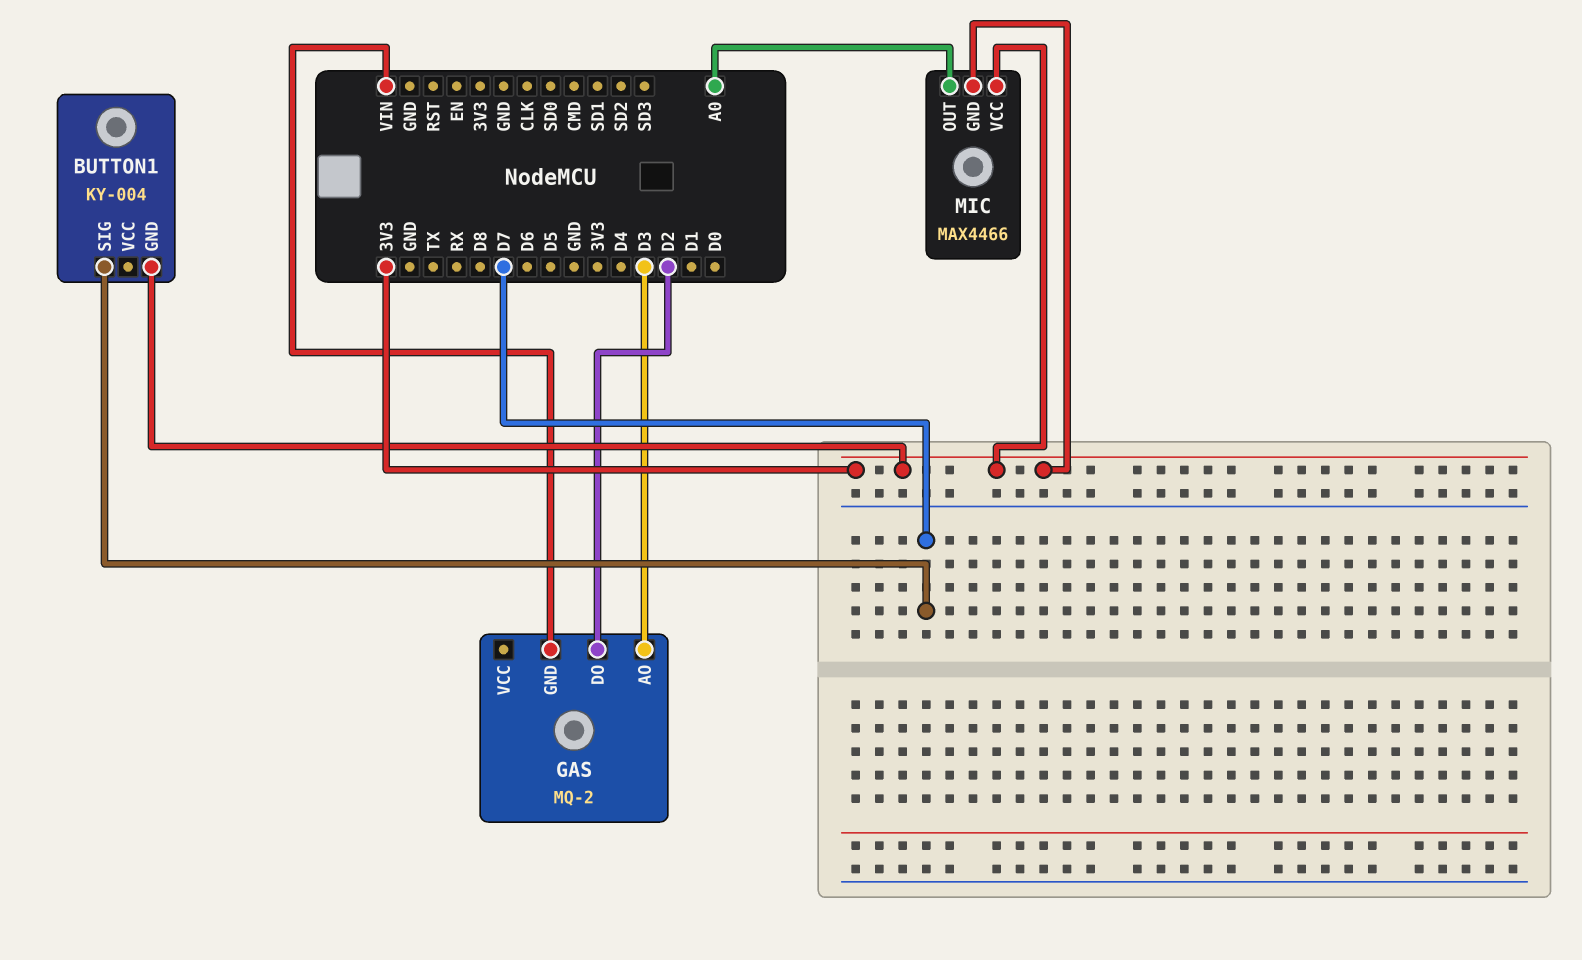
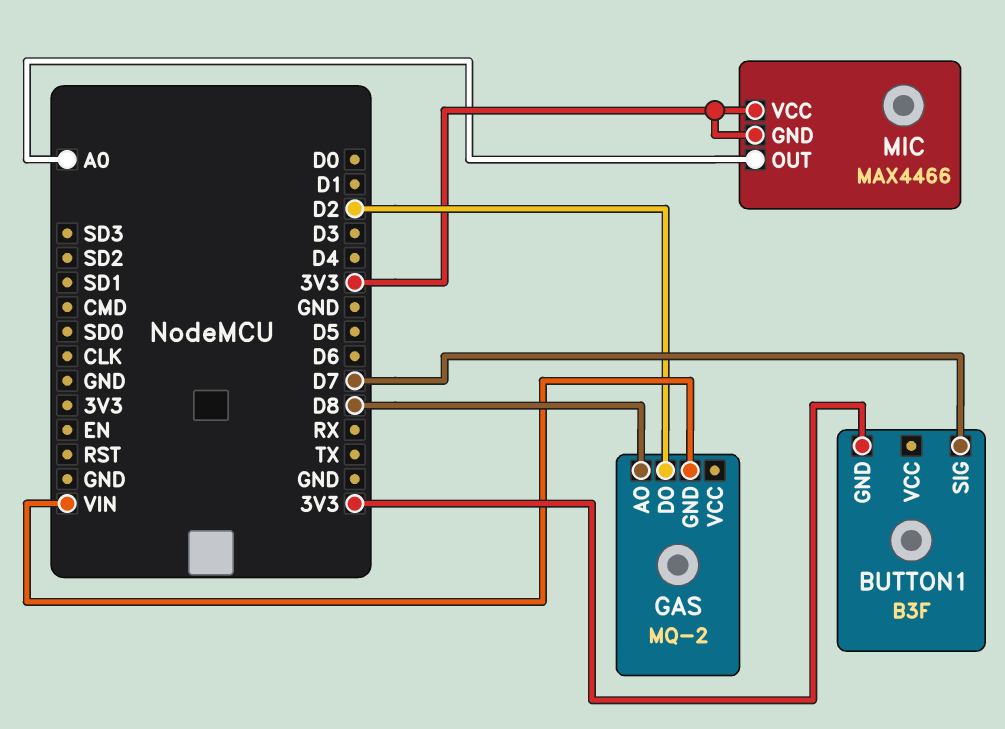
BUTTON1: KY-004 -> B3F
GAS pin AO: D3 -> D8

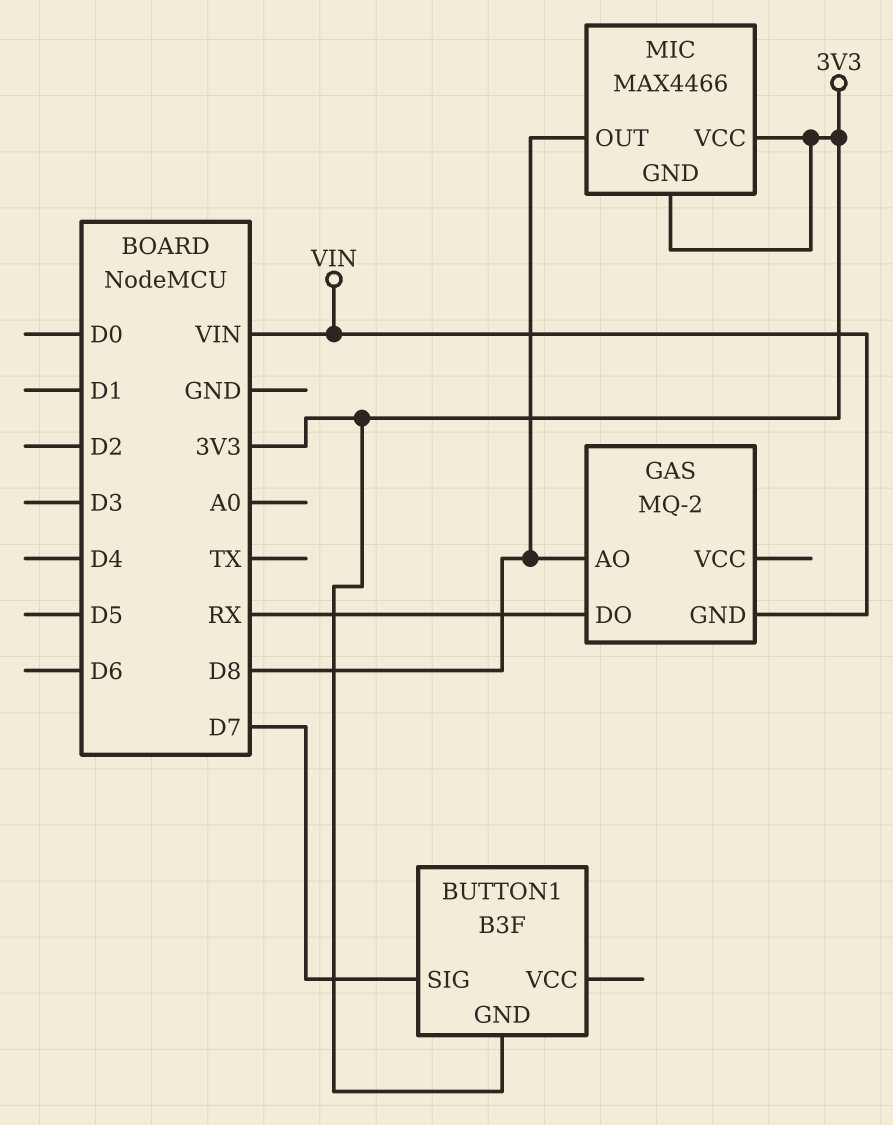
GAS pin DO: D2 -> RX
MIC pin OUT: A0 -> D8

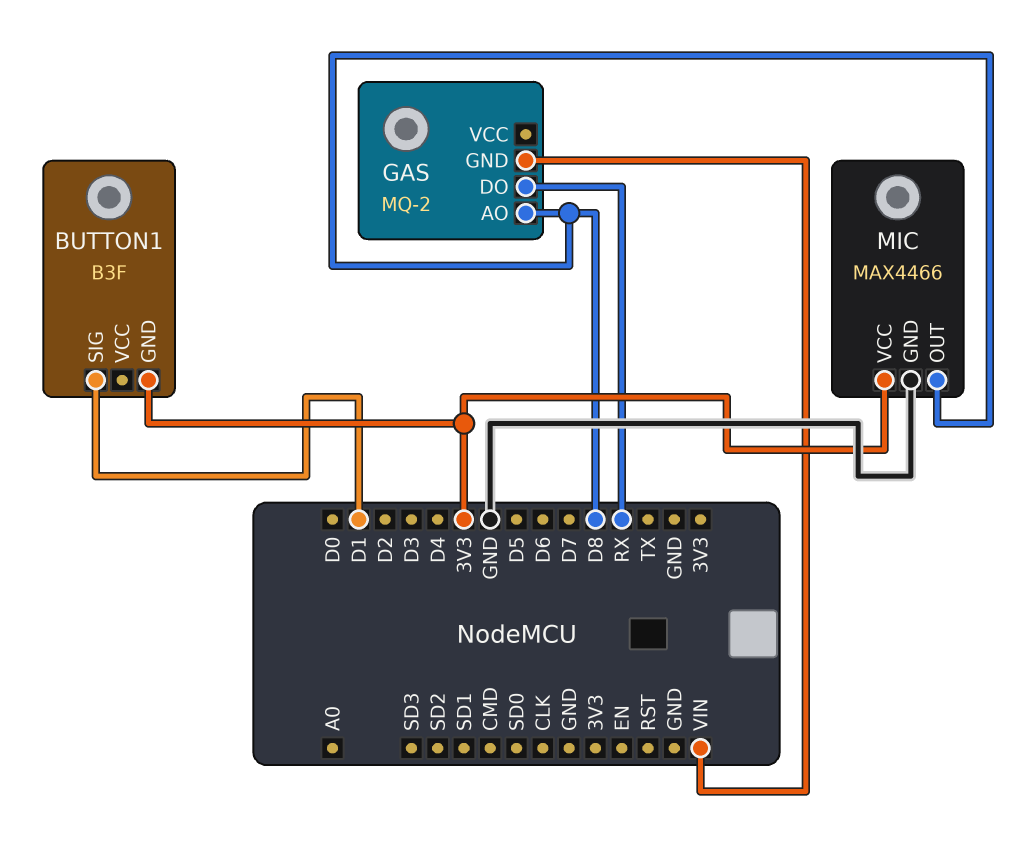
BUTTON1 pin SIG: D7 -> D1
MIC pin GND: 3V3 -> GND

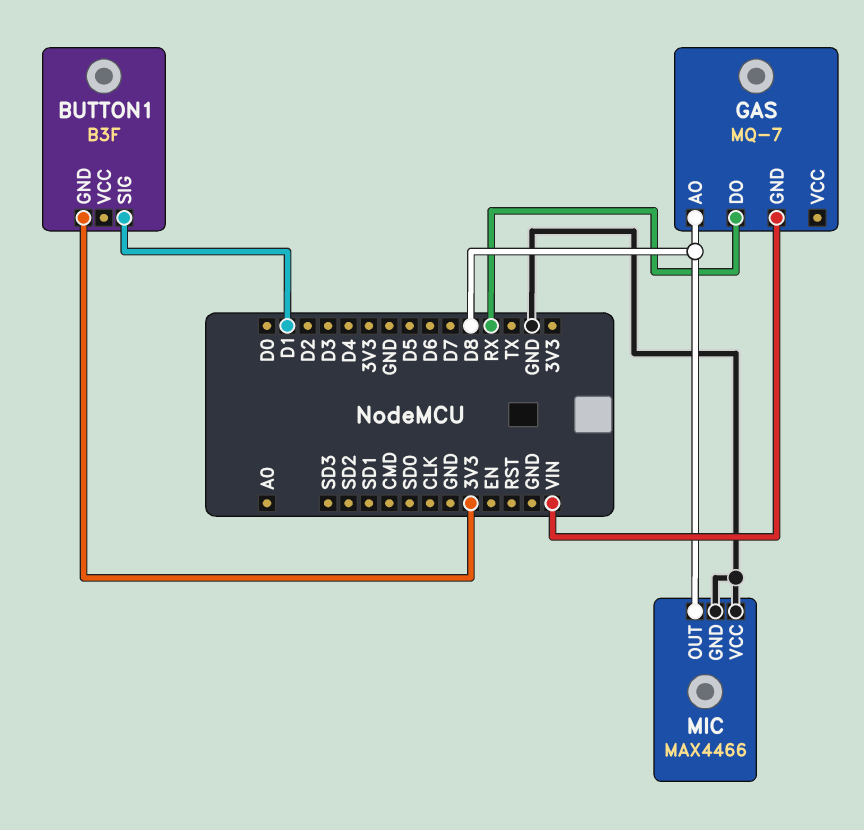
GAS: MQ-2 -> MQ-7
MIC pin VCC: 3V3 -> GND

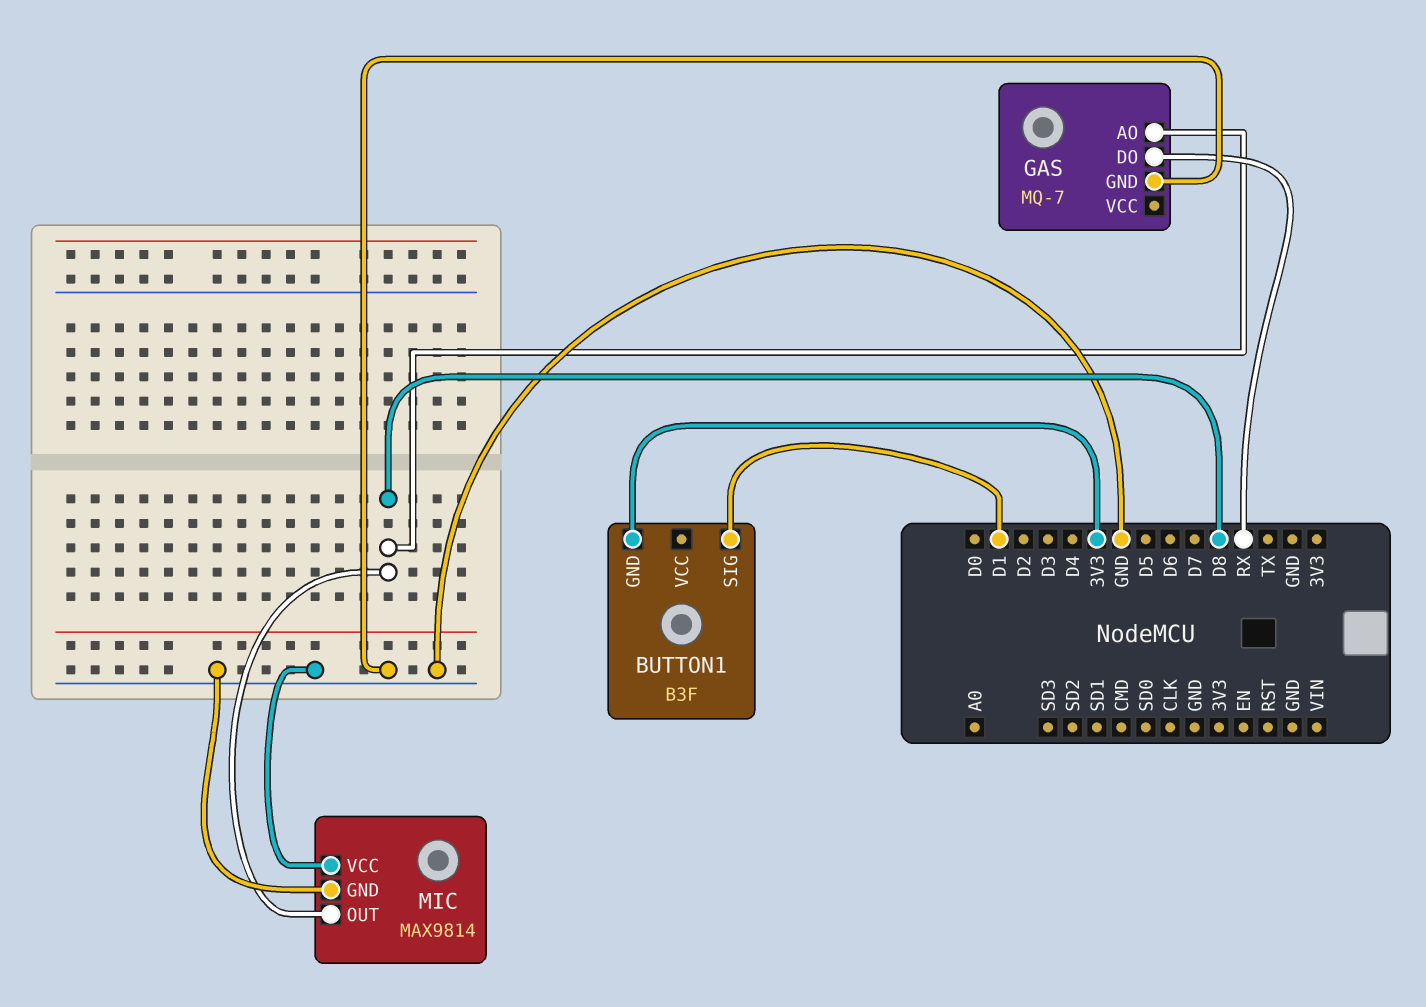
GAS pin GND: VIN -> GND
MIC: MAX4466 -> MAX9814

